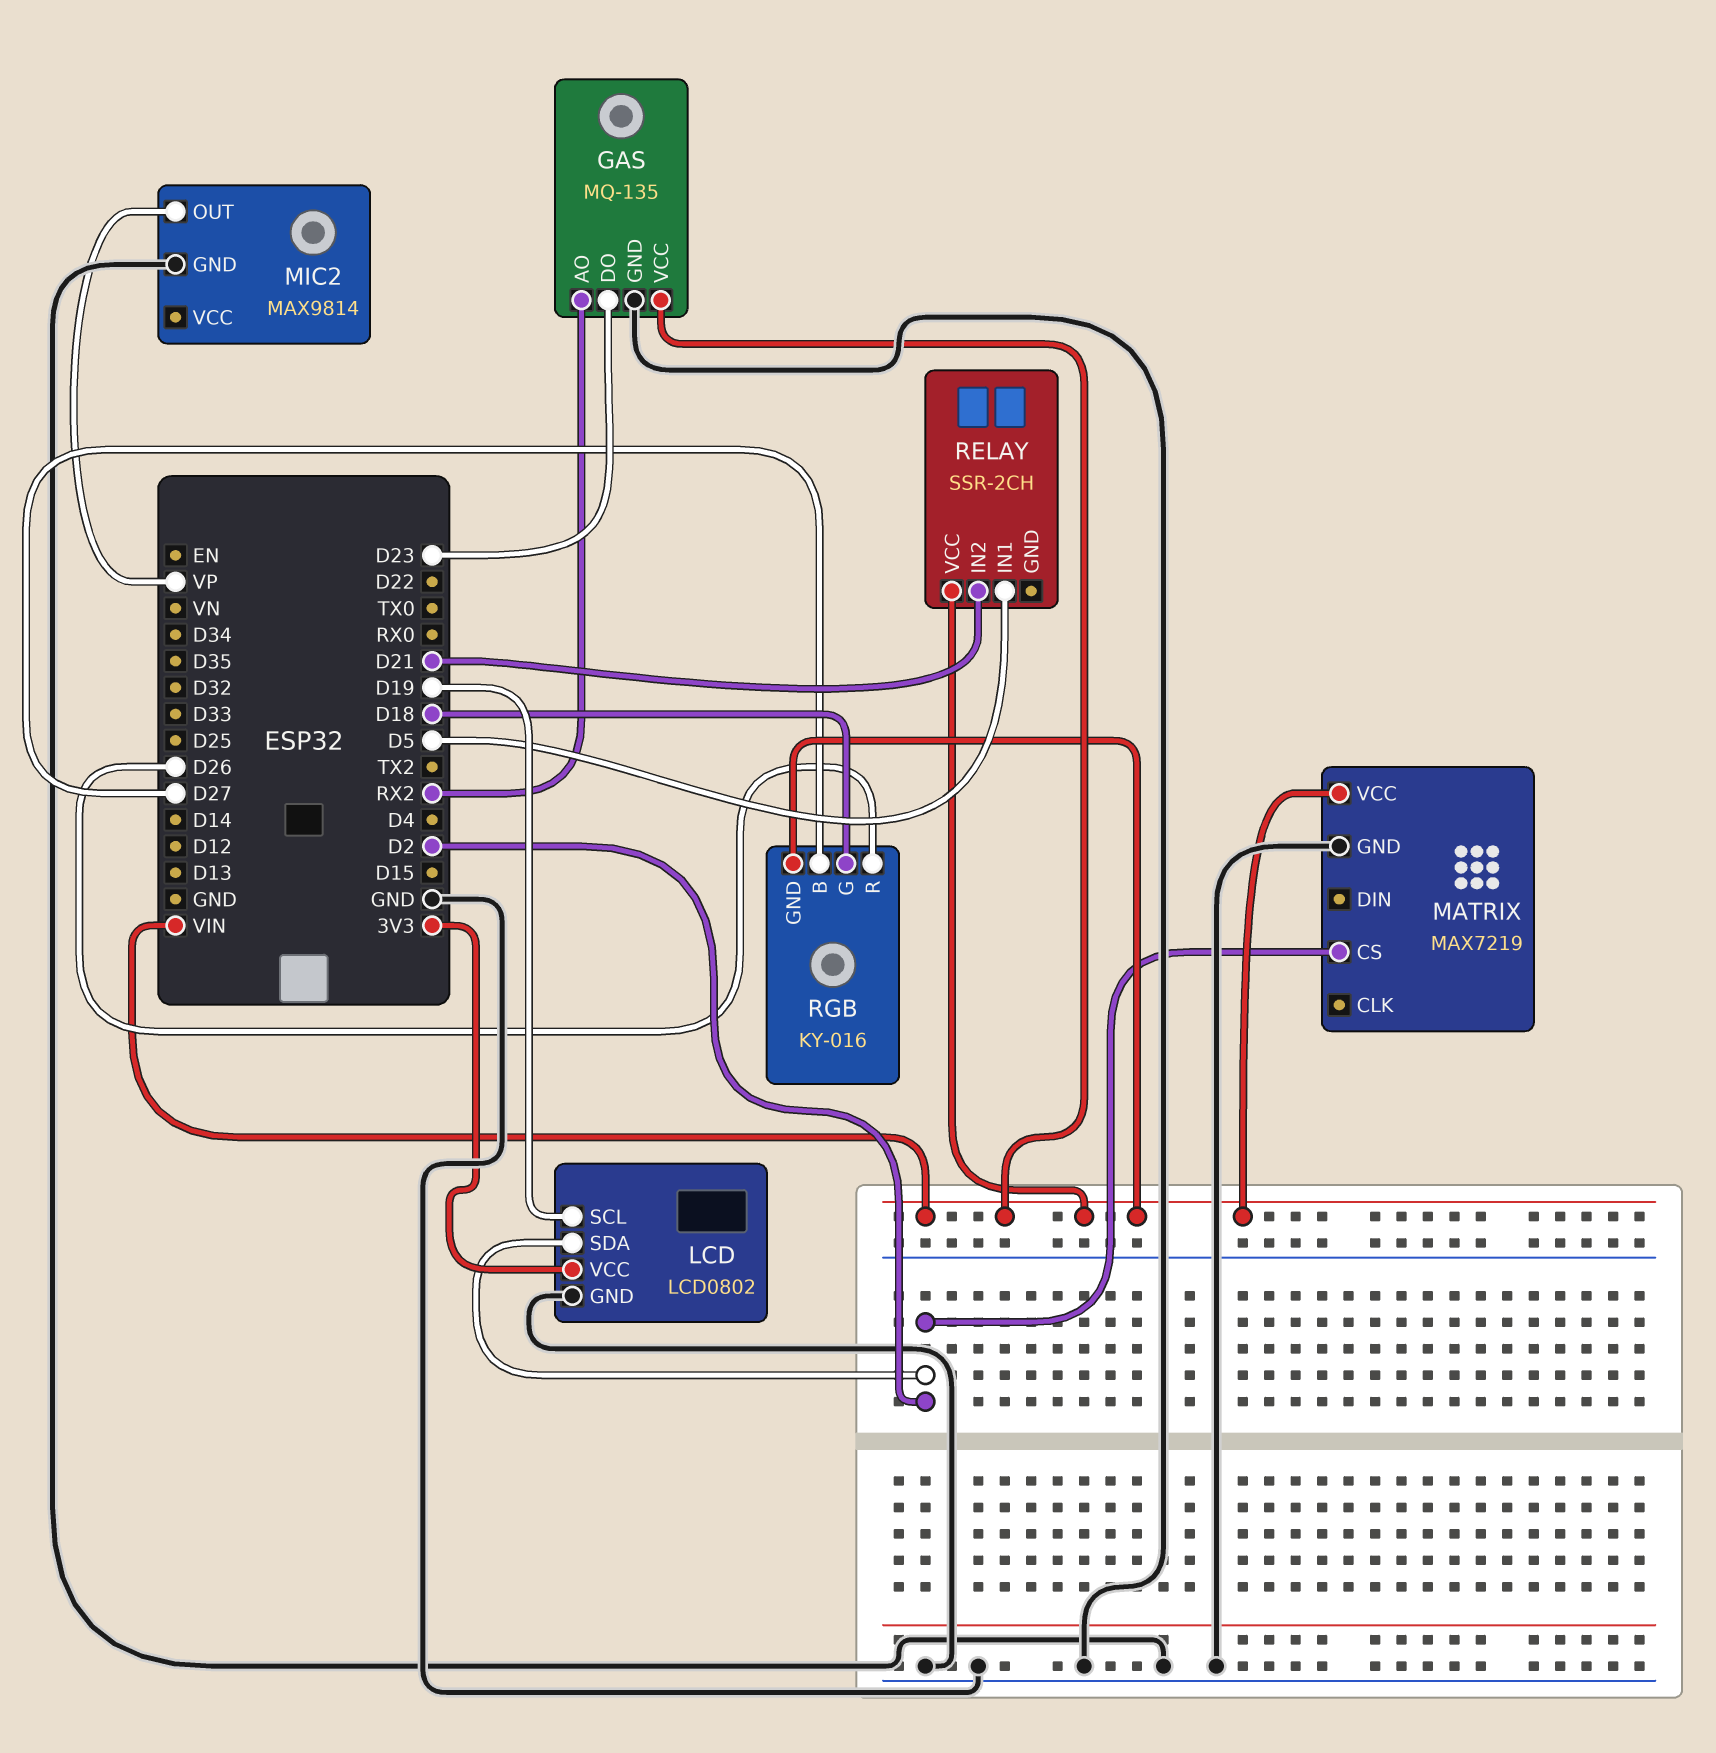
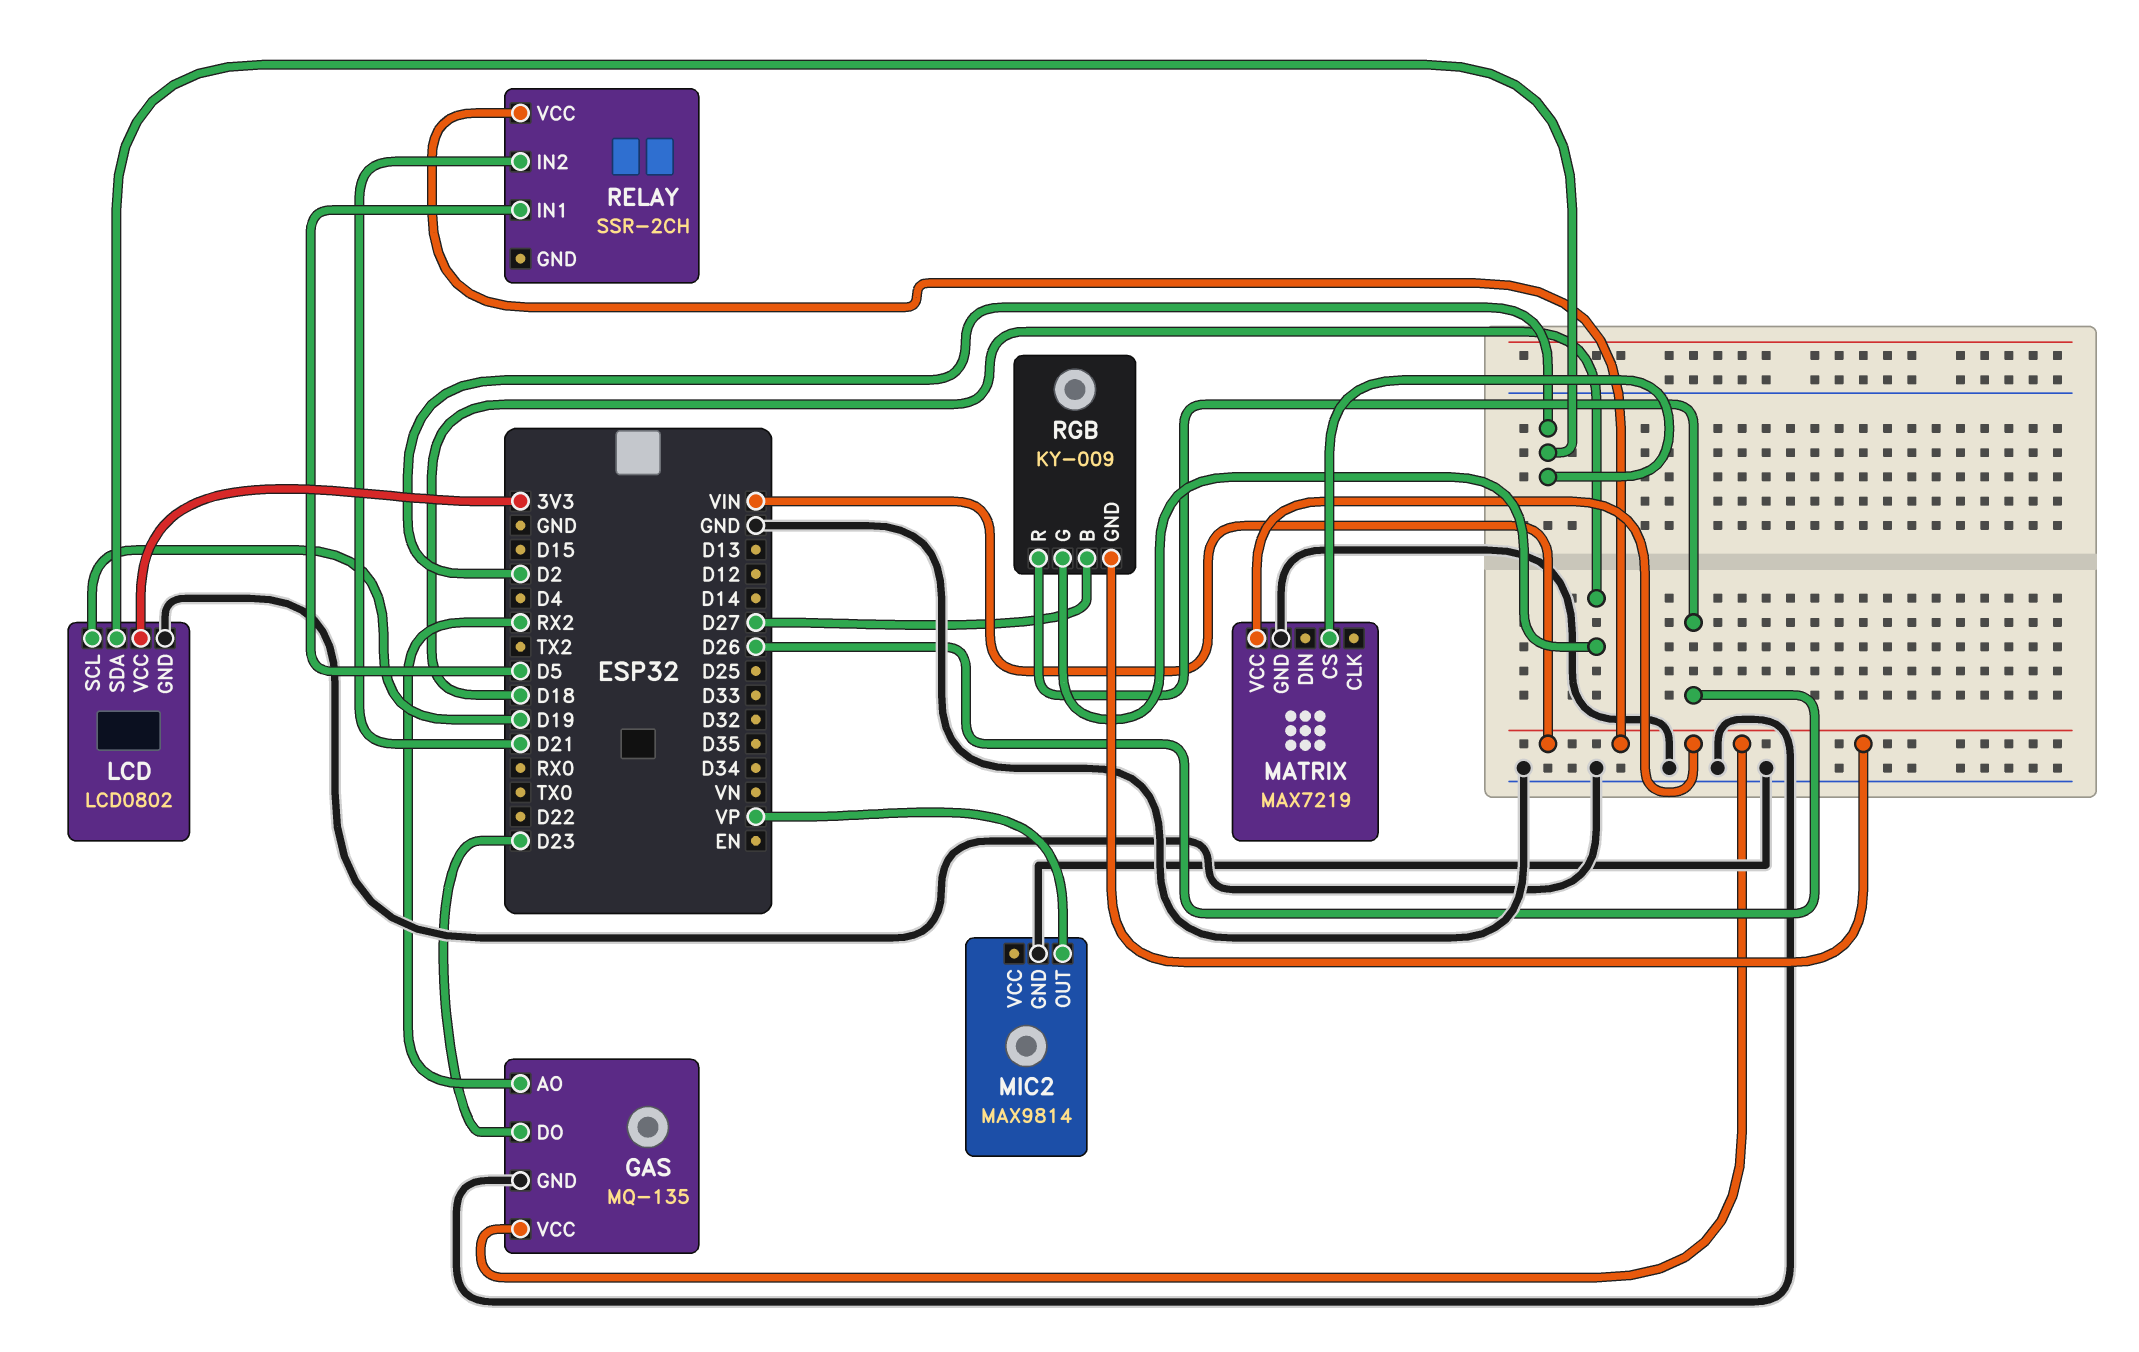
RGB: KY-016 -> KY-009

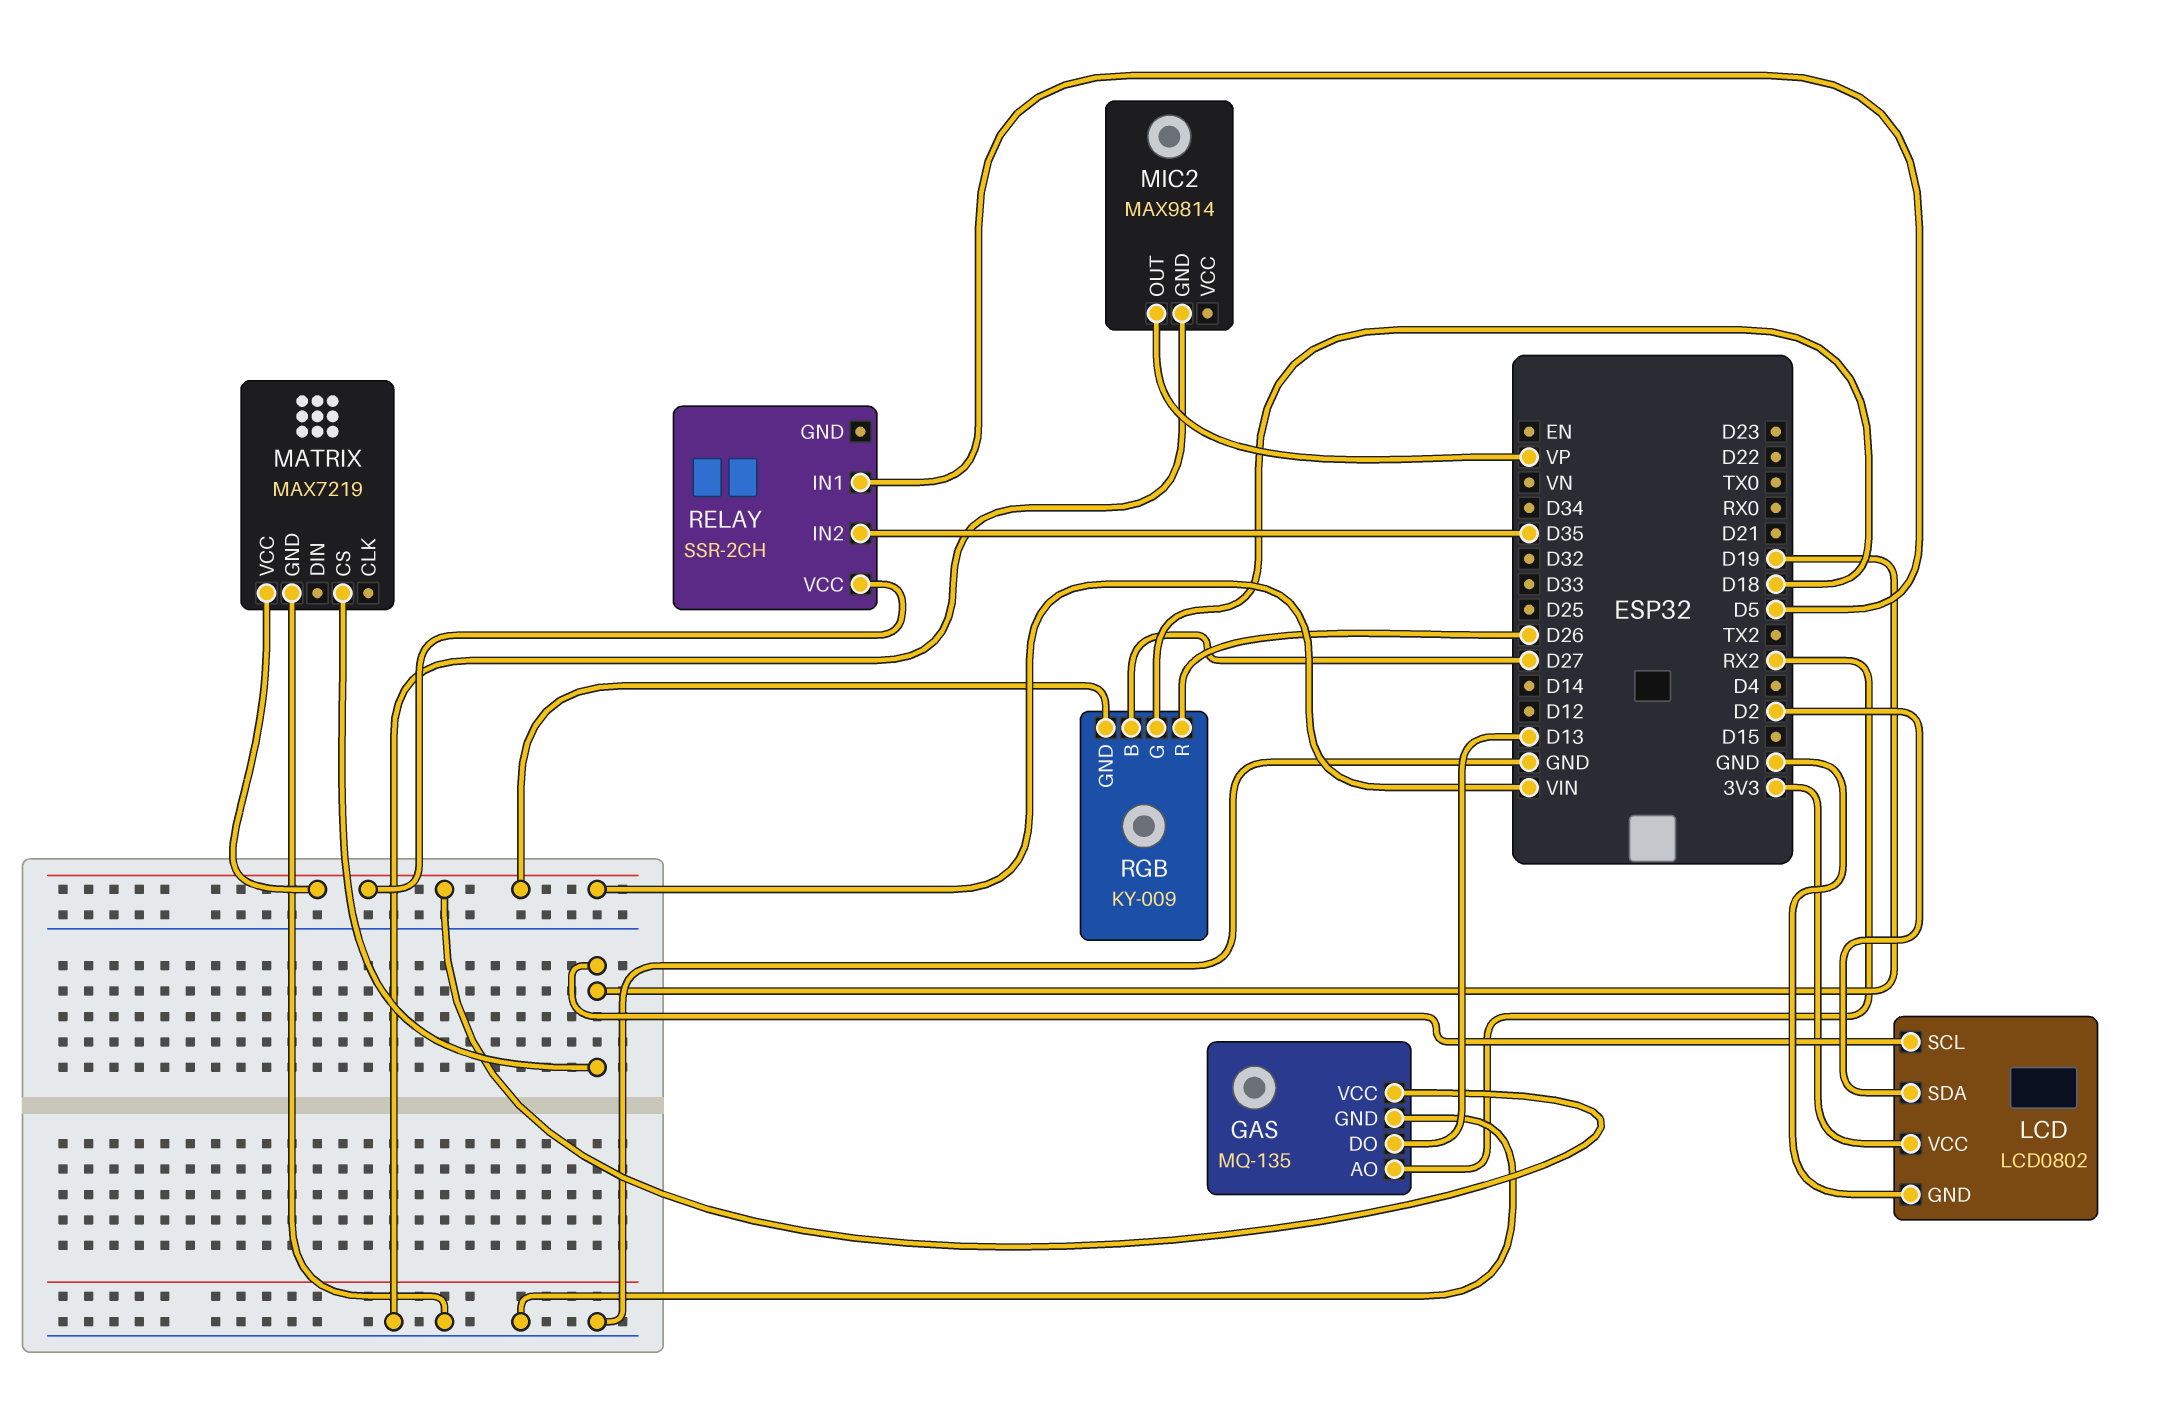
GAS pin DO: D23 -> D13
MATRIX pin CS: D2 -> D19
RELAY pin IN2: D21 -> D35

